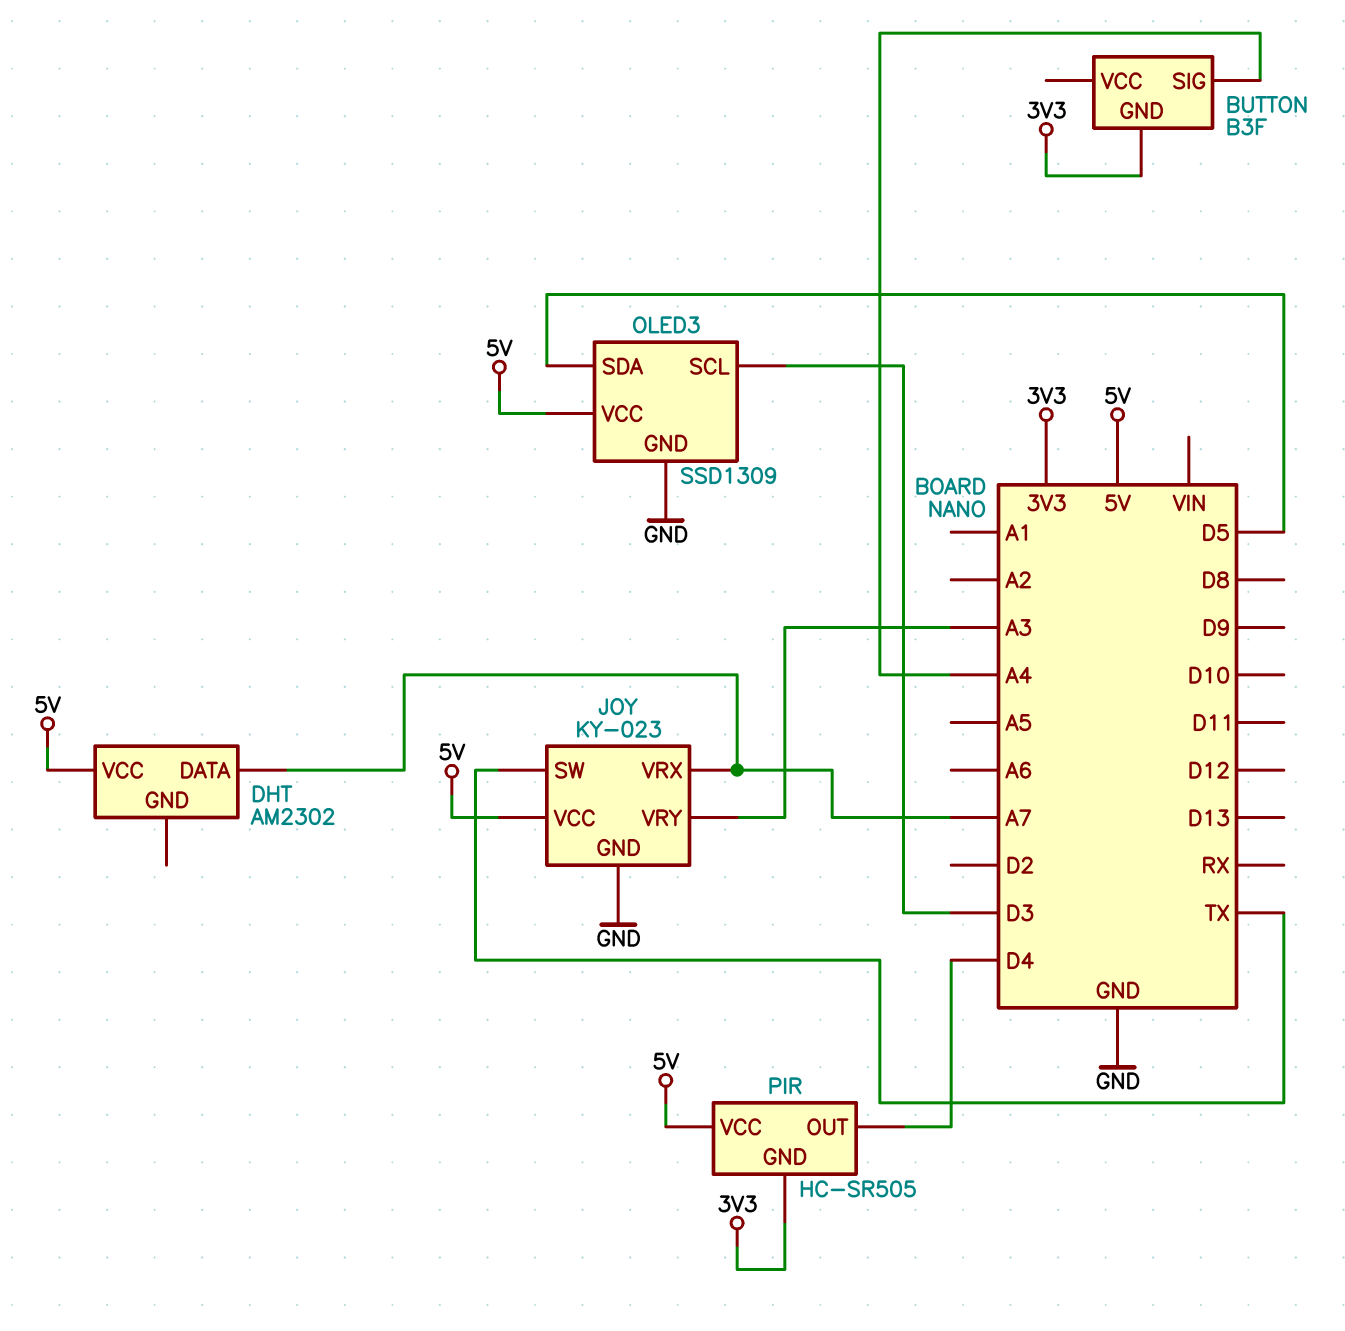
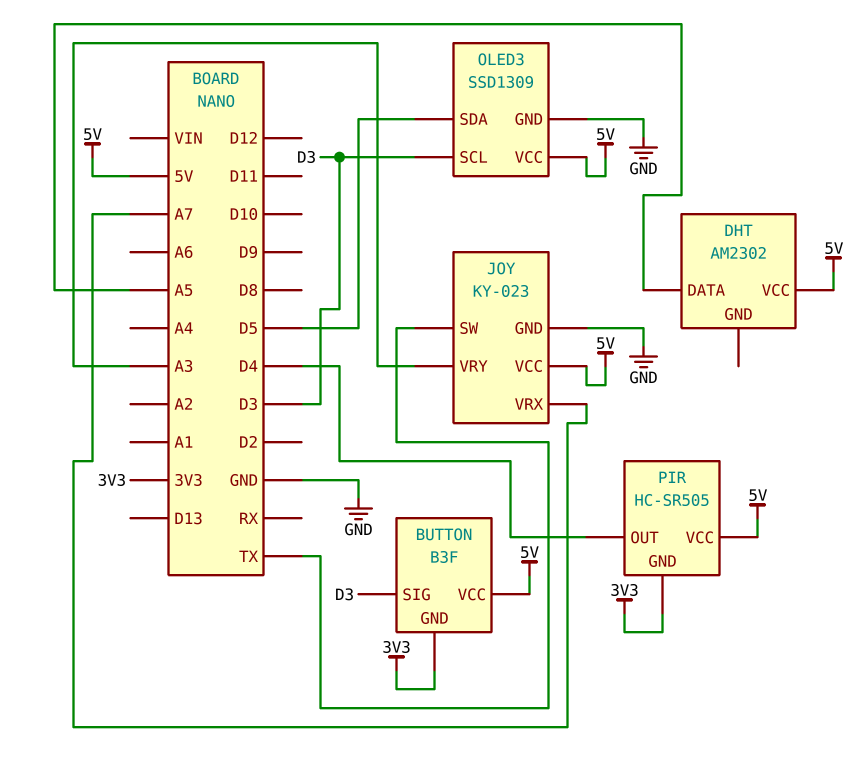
BUTTON pin SIG: A4 -> D3
BUTTON pin VCC: none -> 5V
DHT pin DATA: A7 -> A5

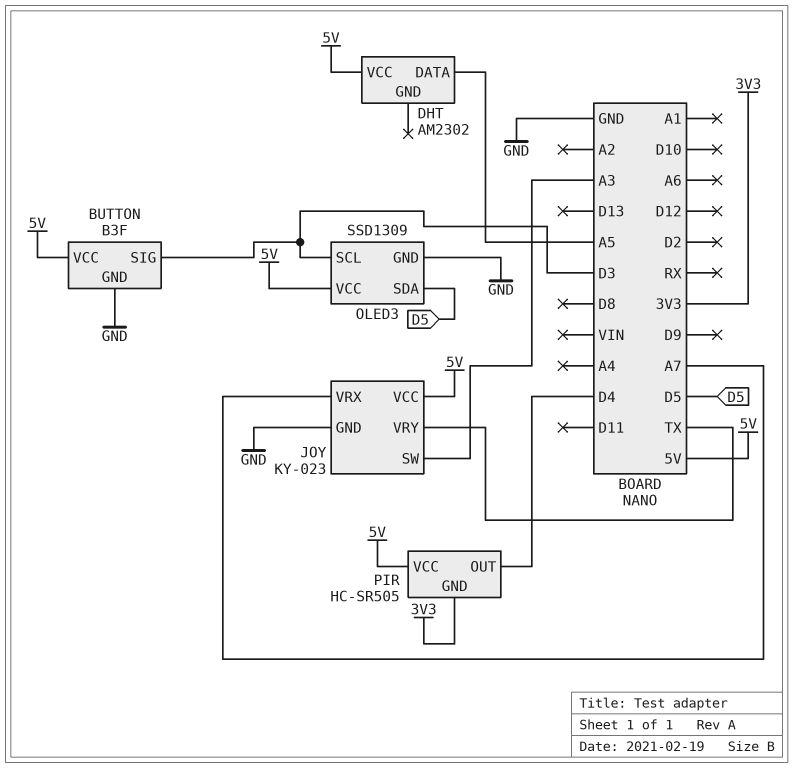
BUTTON pin GND: 3V3 -> GND
JOY pin SW: TX -> A3
JOY pin VRY: A3 -> TX

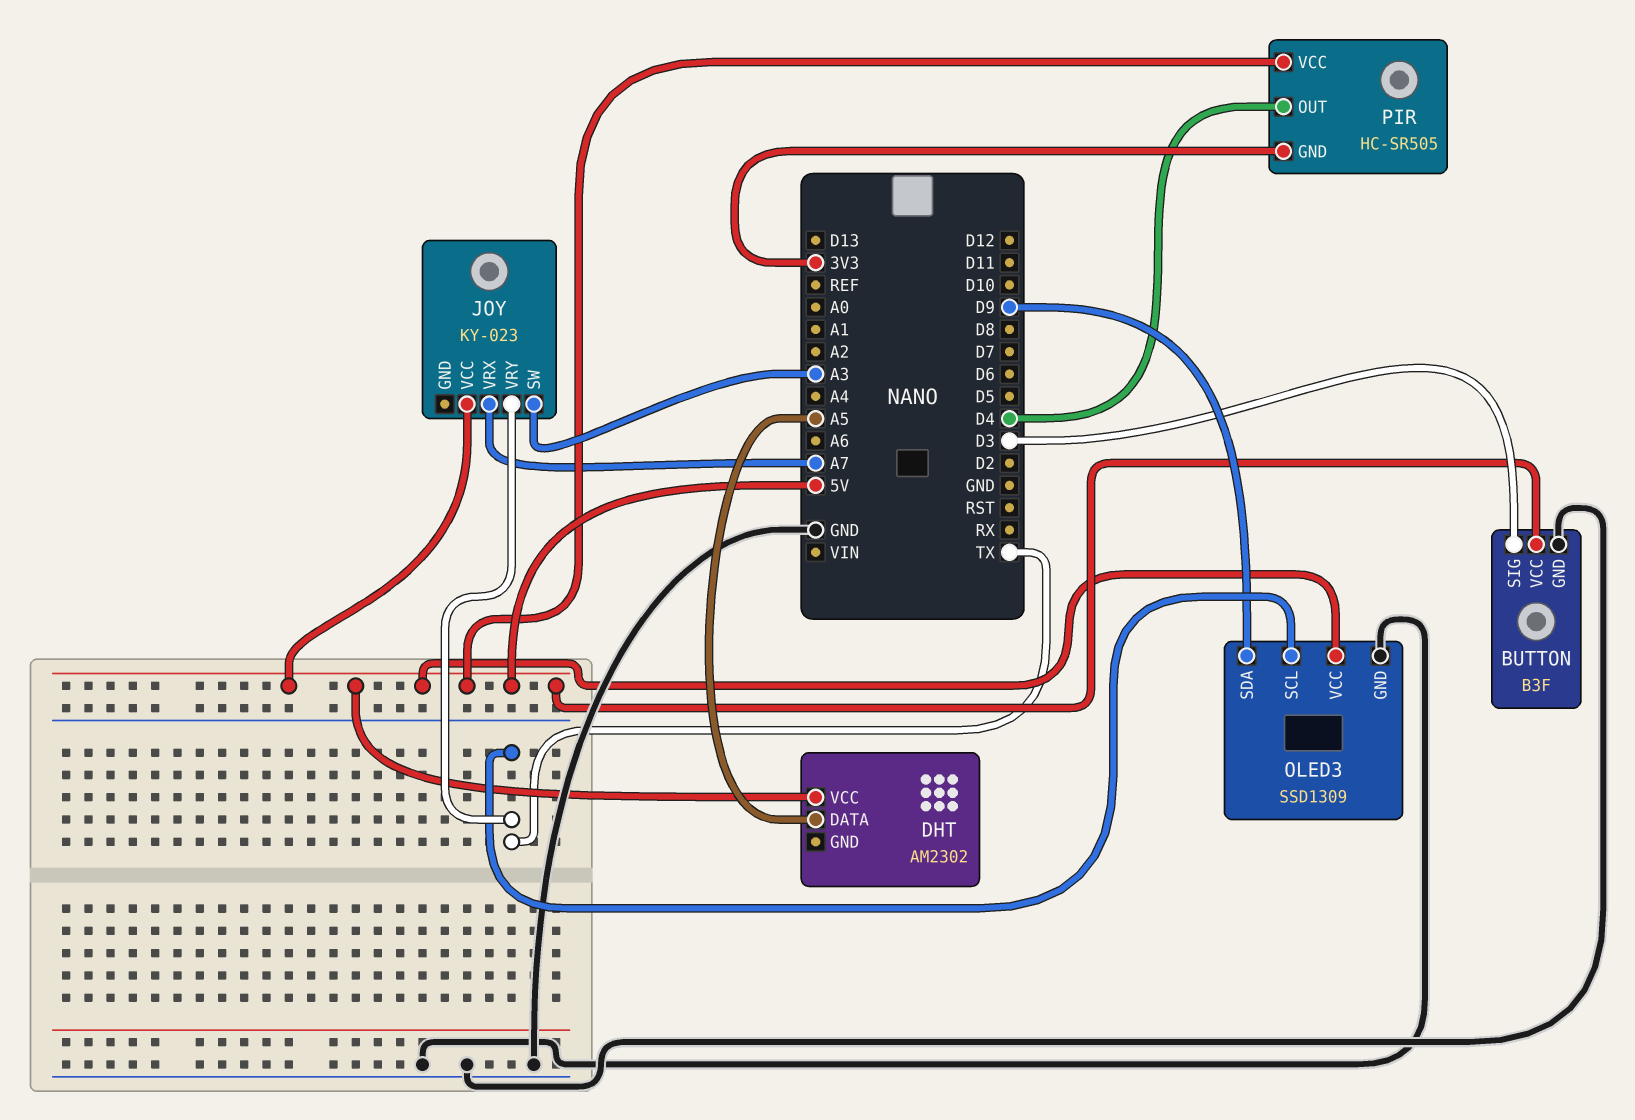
JOY pin GND: GND -> none
OLED3 pin SCL: D3 -> TX
OLED3 pin SDA: D5 -> D9

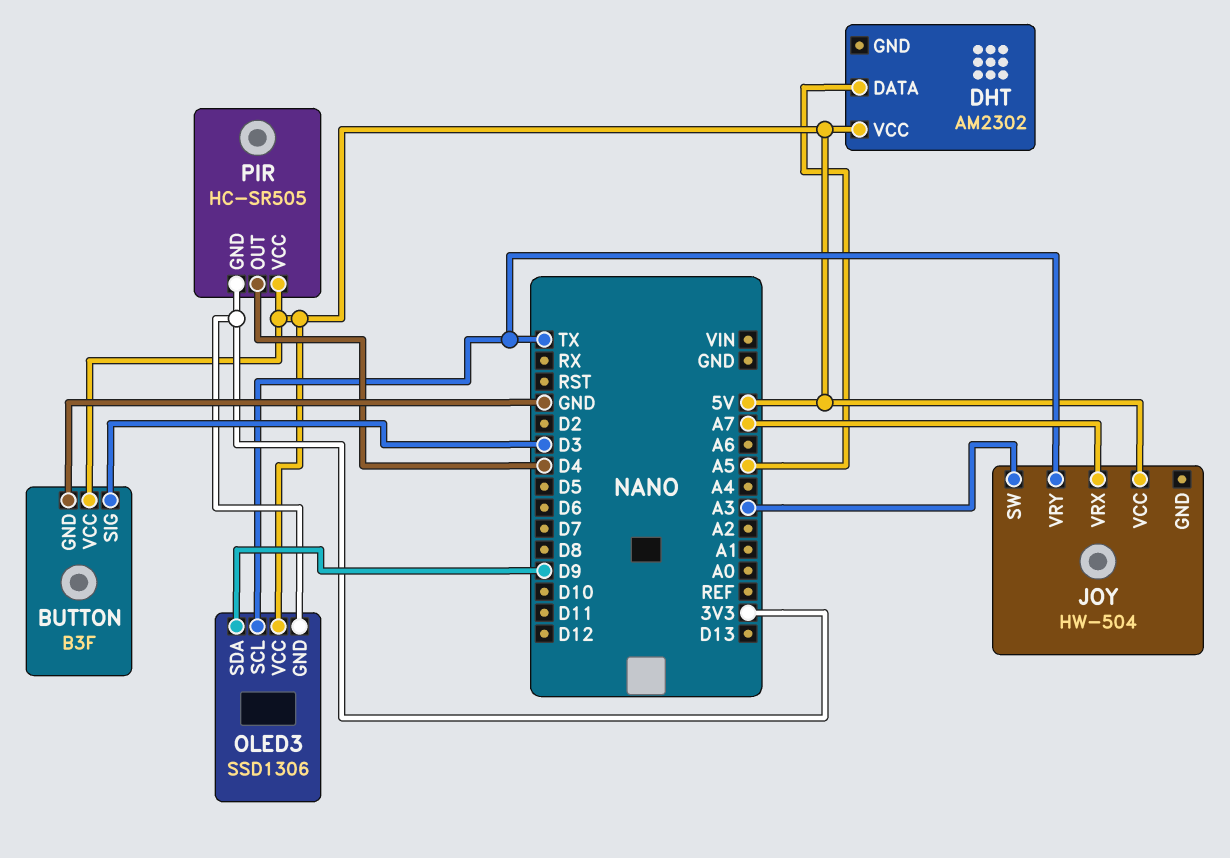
JOY: KY-023 -> HW-504
OLED3: SSD1309 -> SSD1306
OLED3 pin GND: GND -> 3V3

